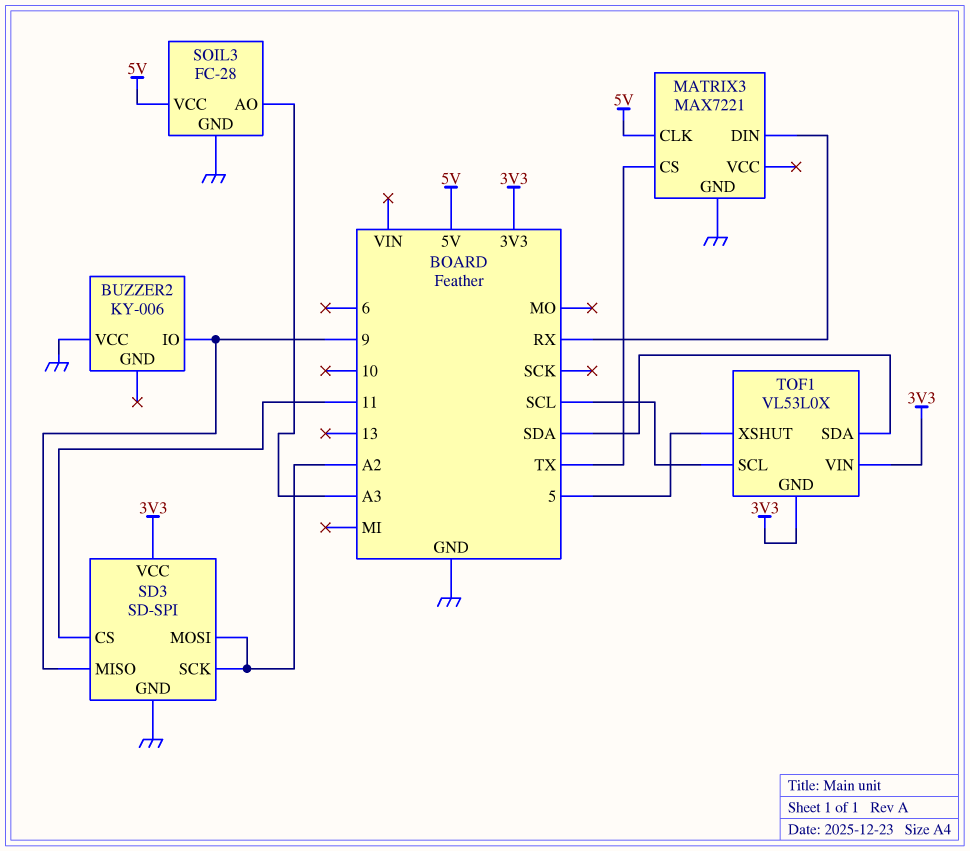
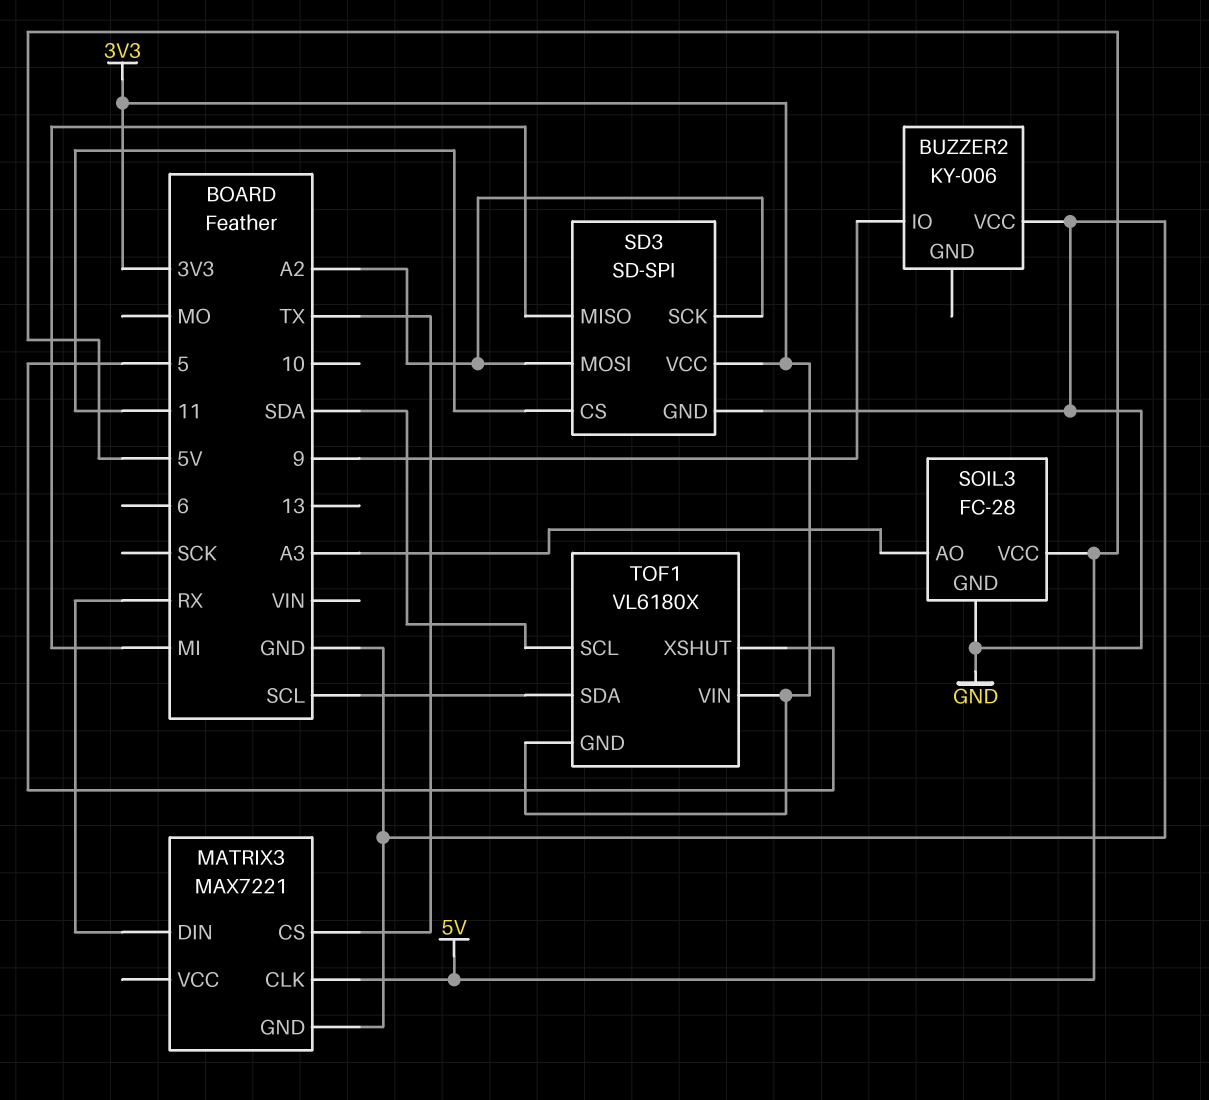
SD3 pin MISO: 9 -> MI
TOF1: VL53L0X -> VL6180X
TOF1 pin SCL: SCL -> SDA
TOF1 pin SDA: SDA -> SCL

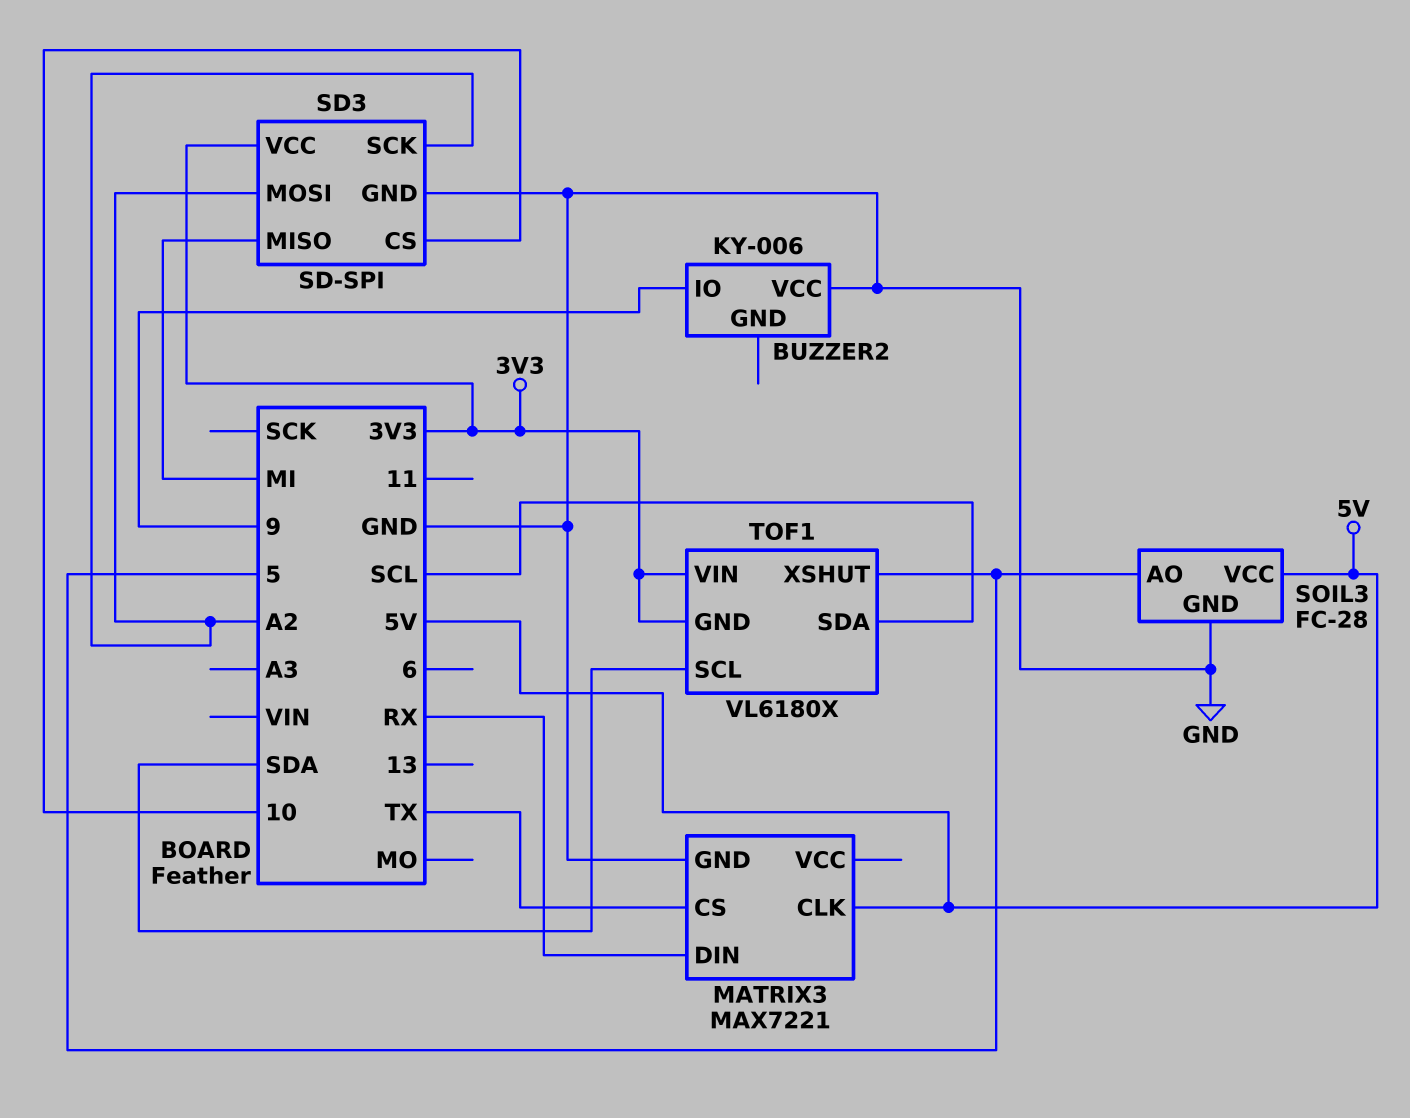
SD3 pin CS: 11 -> 10
SOIL3 pin AO: A3 -> 5

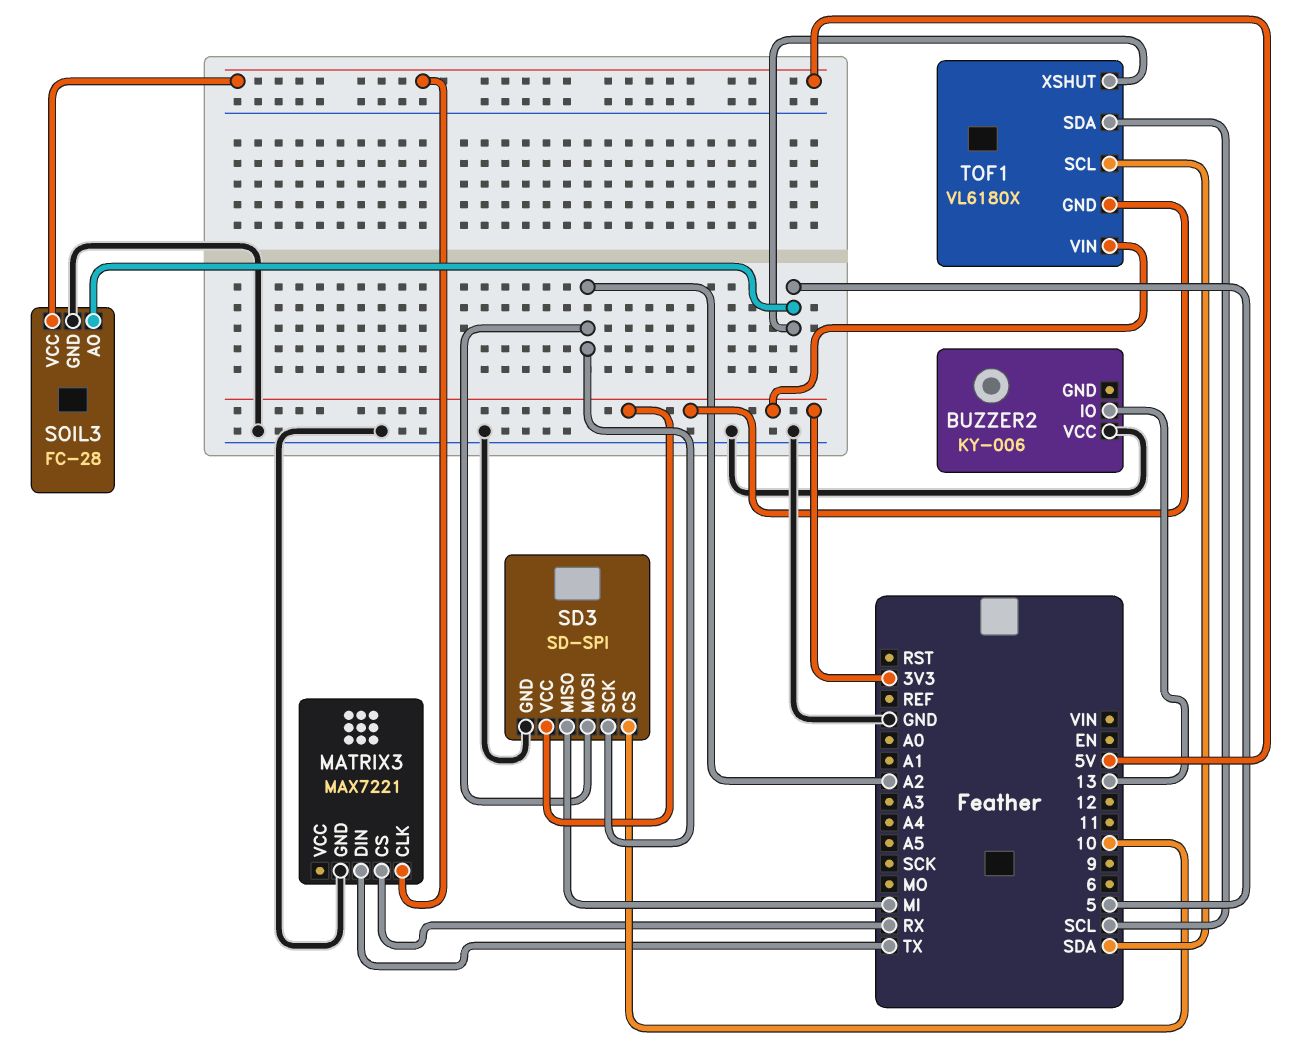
BUZZER2 pin IO: 9 -> 13
MATRIX3 pin CS: TX -> RX
MATRIX3 pin DIN: RX -> TX

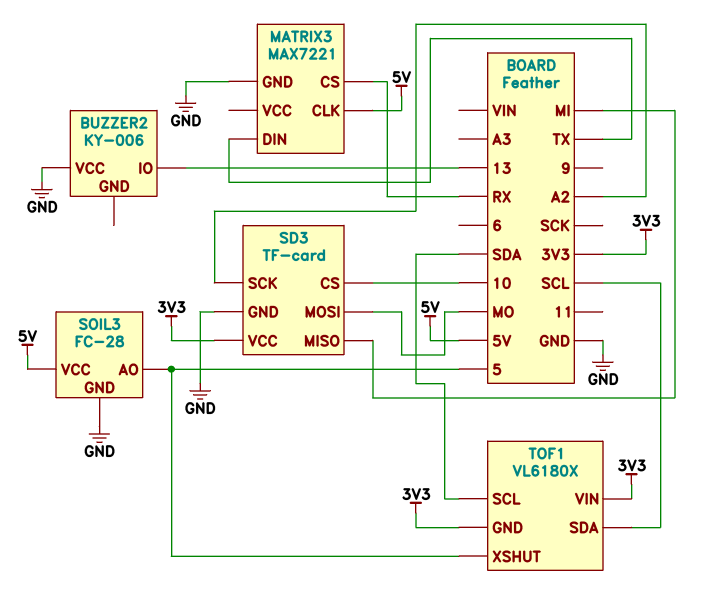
SD3: SD-SPI -> TF-card
SD3 pin MOSI: A2 -> MO

